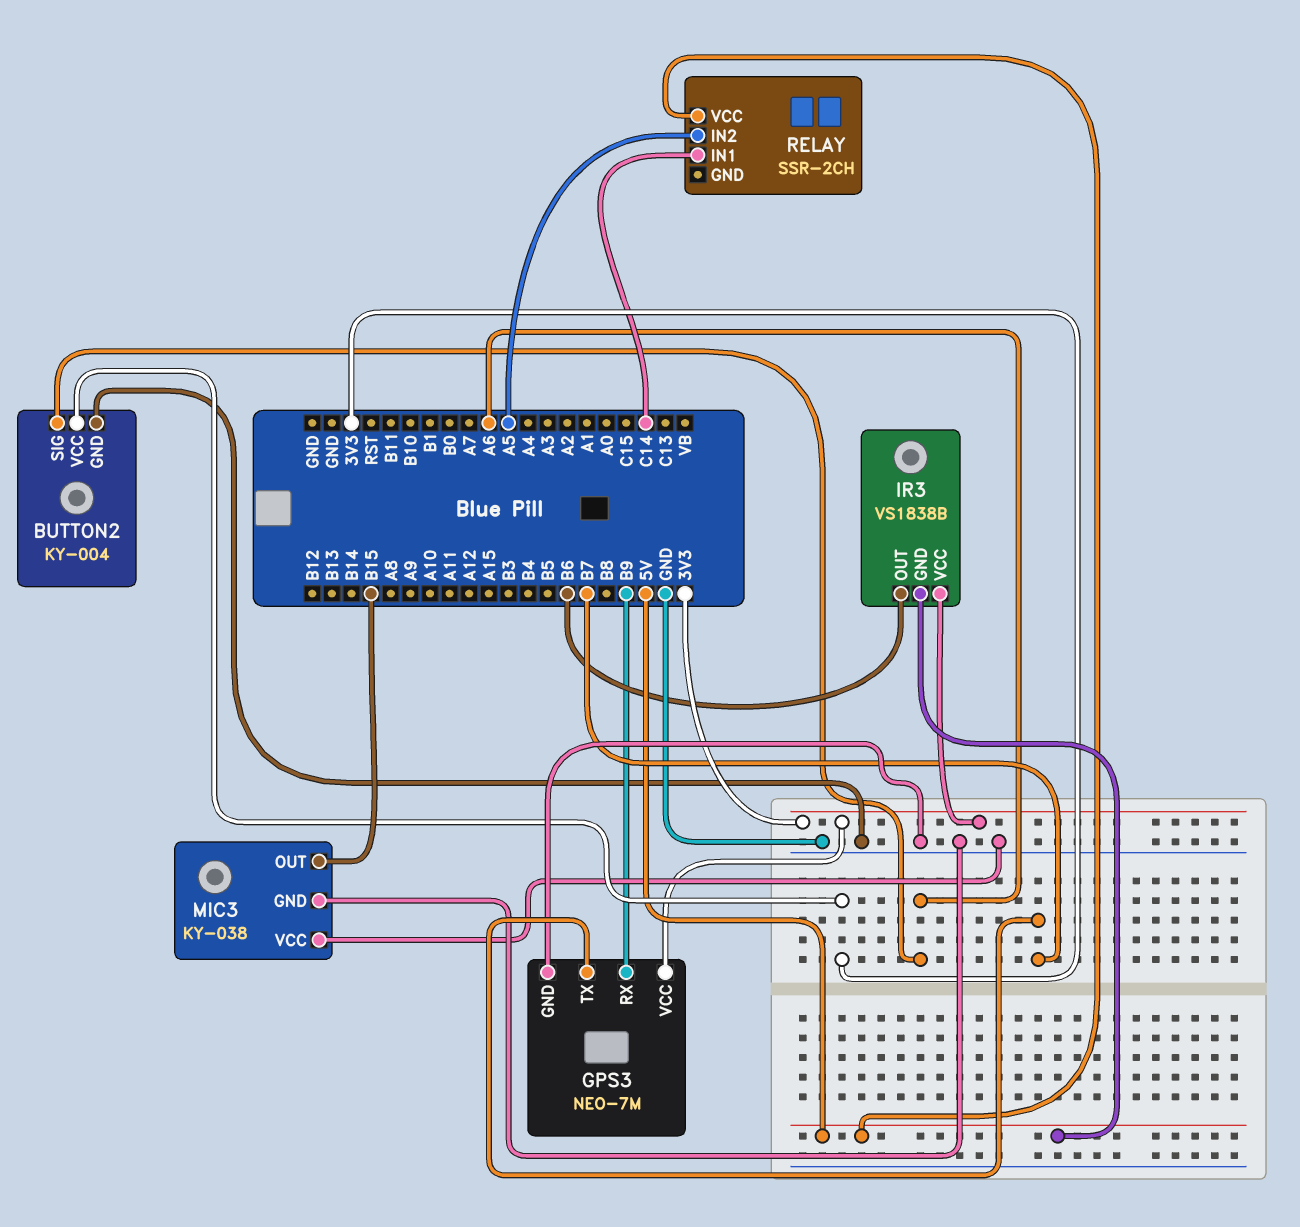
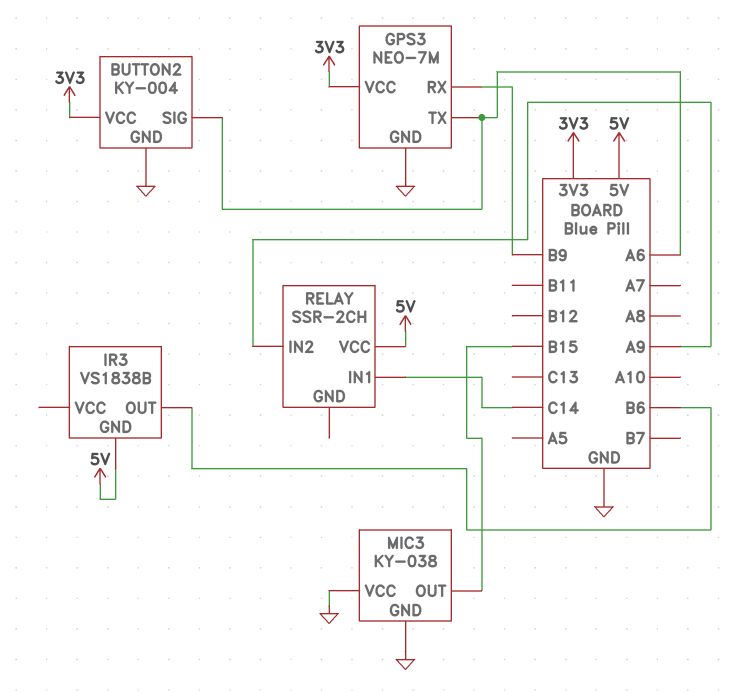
GPS3 pin TX: B7 -> A6
IR3 pin VCC: 3V3 -> none
RELAY pin IN2: A5 -> A9

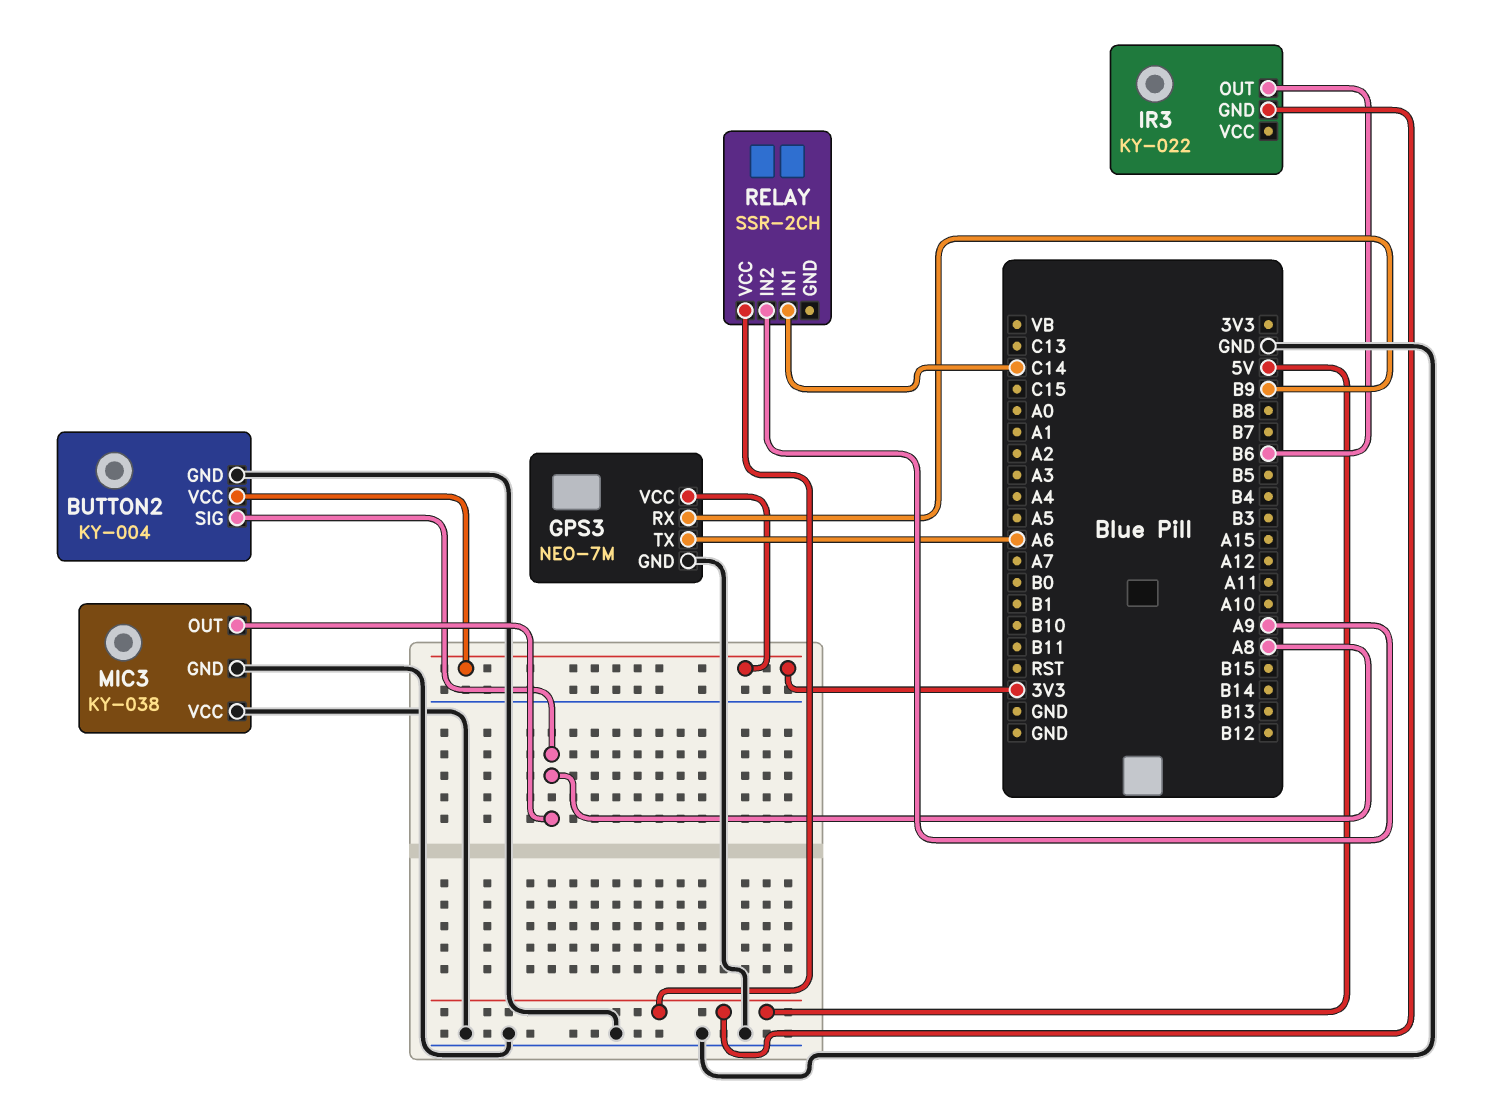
BUTTON2 pin SIG: A6 -> A8
IR3: VS1838B -> KY-022
MIC3 pin OUT: B15 -> A8

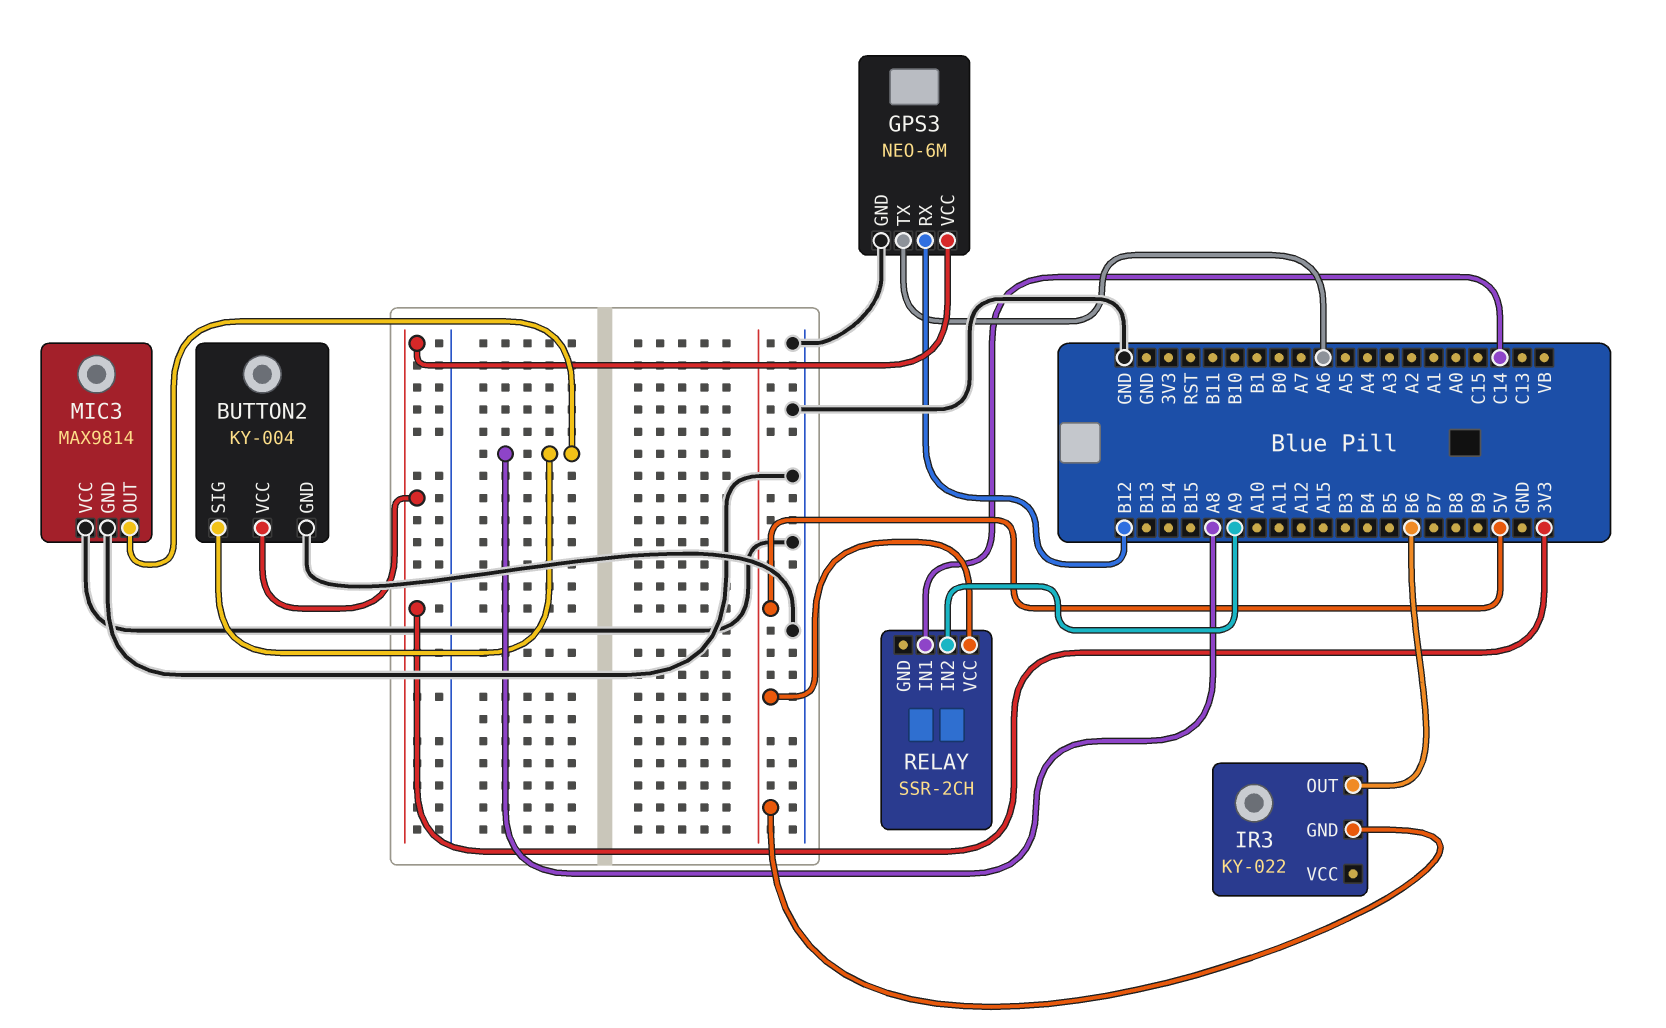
GPS3: NEO-7M -> NEO-6M
GPS3 pin RX: B9 -> B12
MIC3: KY-038 -> MAX9814

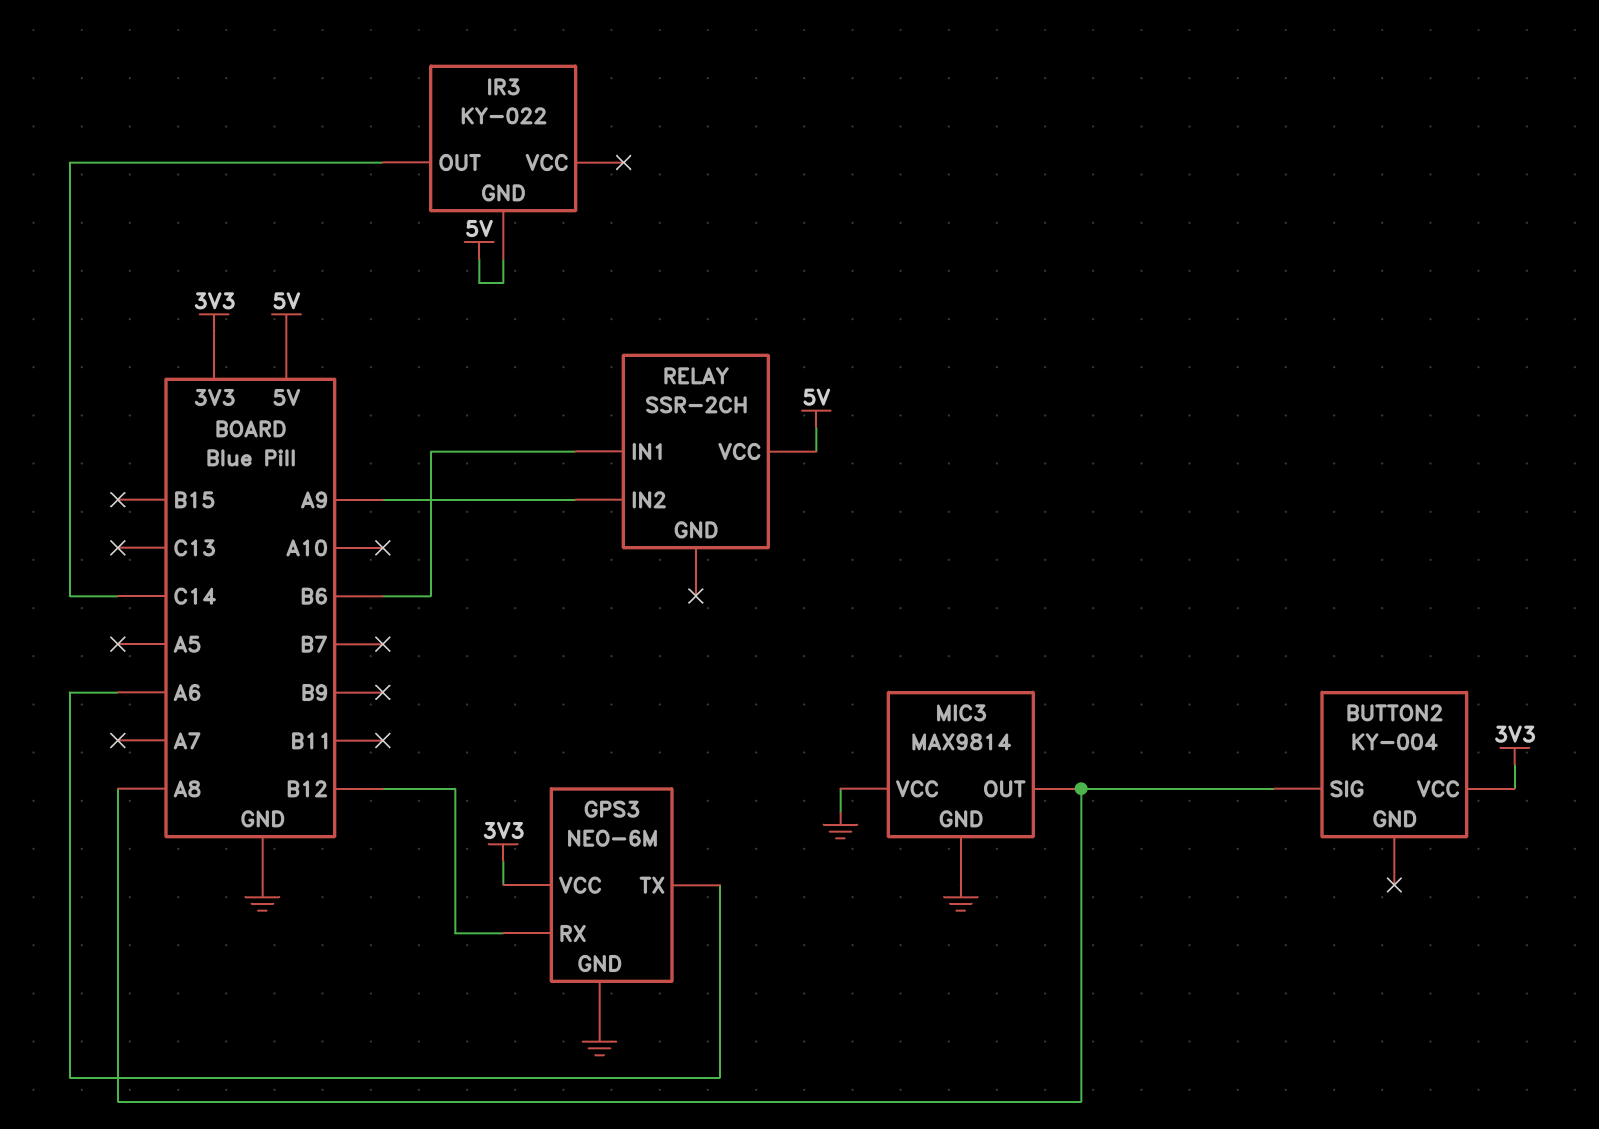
BUTTON2 pin GND: GND -> none
IR3 pin OUT: B6 -> C14
RELAY pin IN1: C14 -> B6

